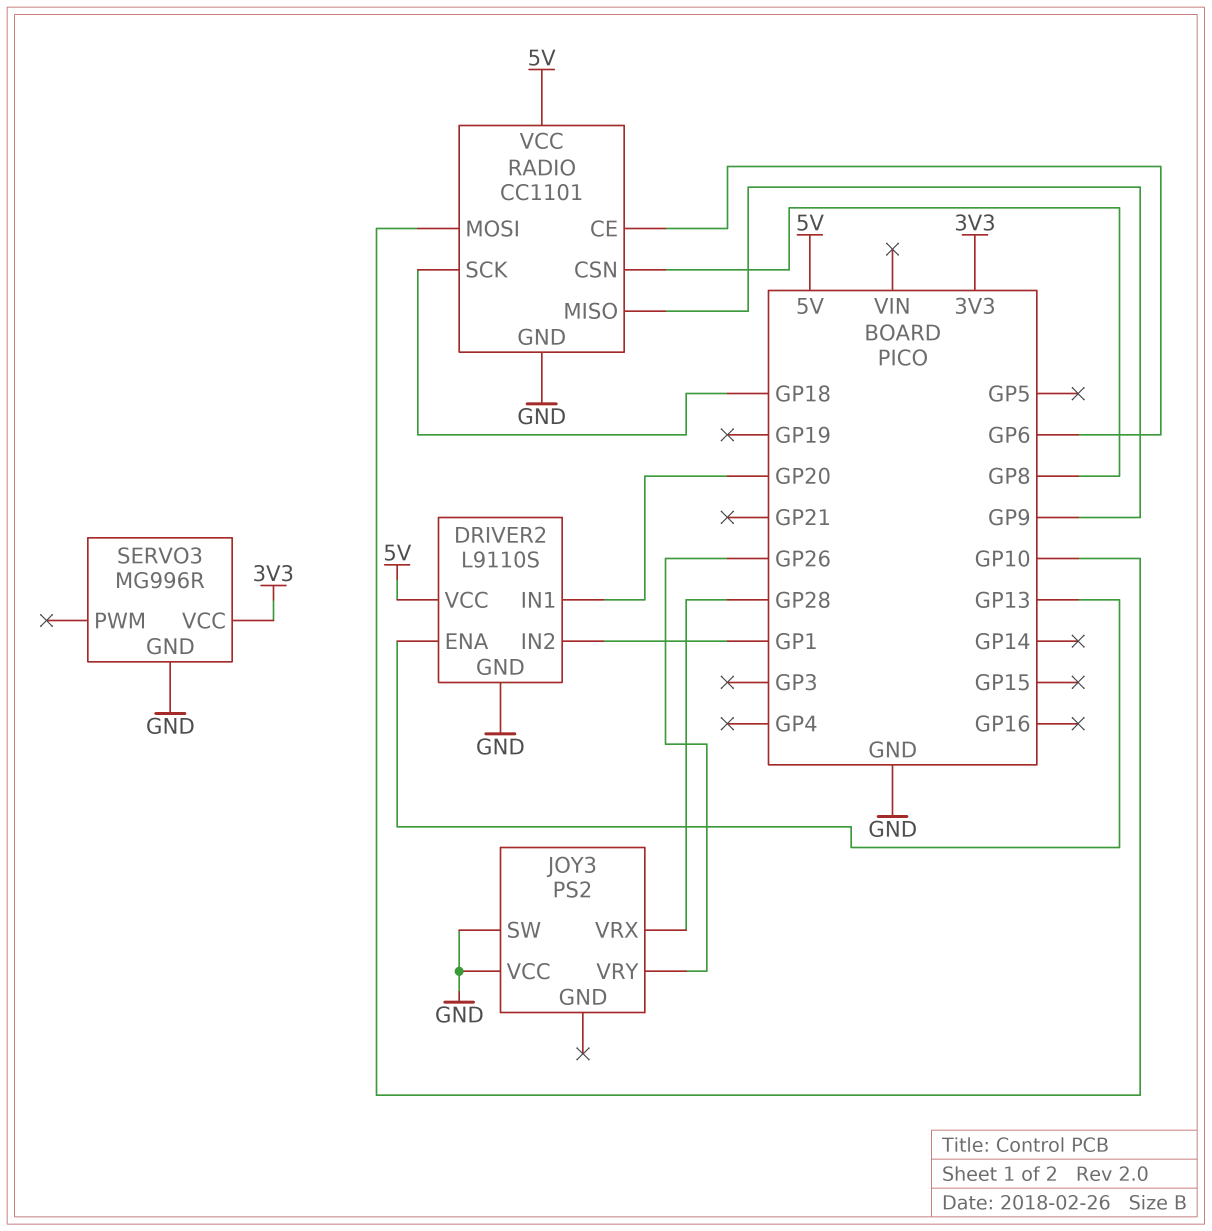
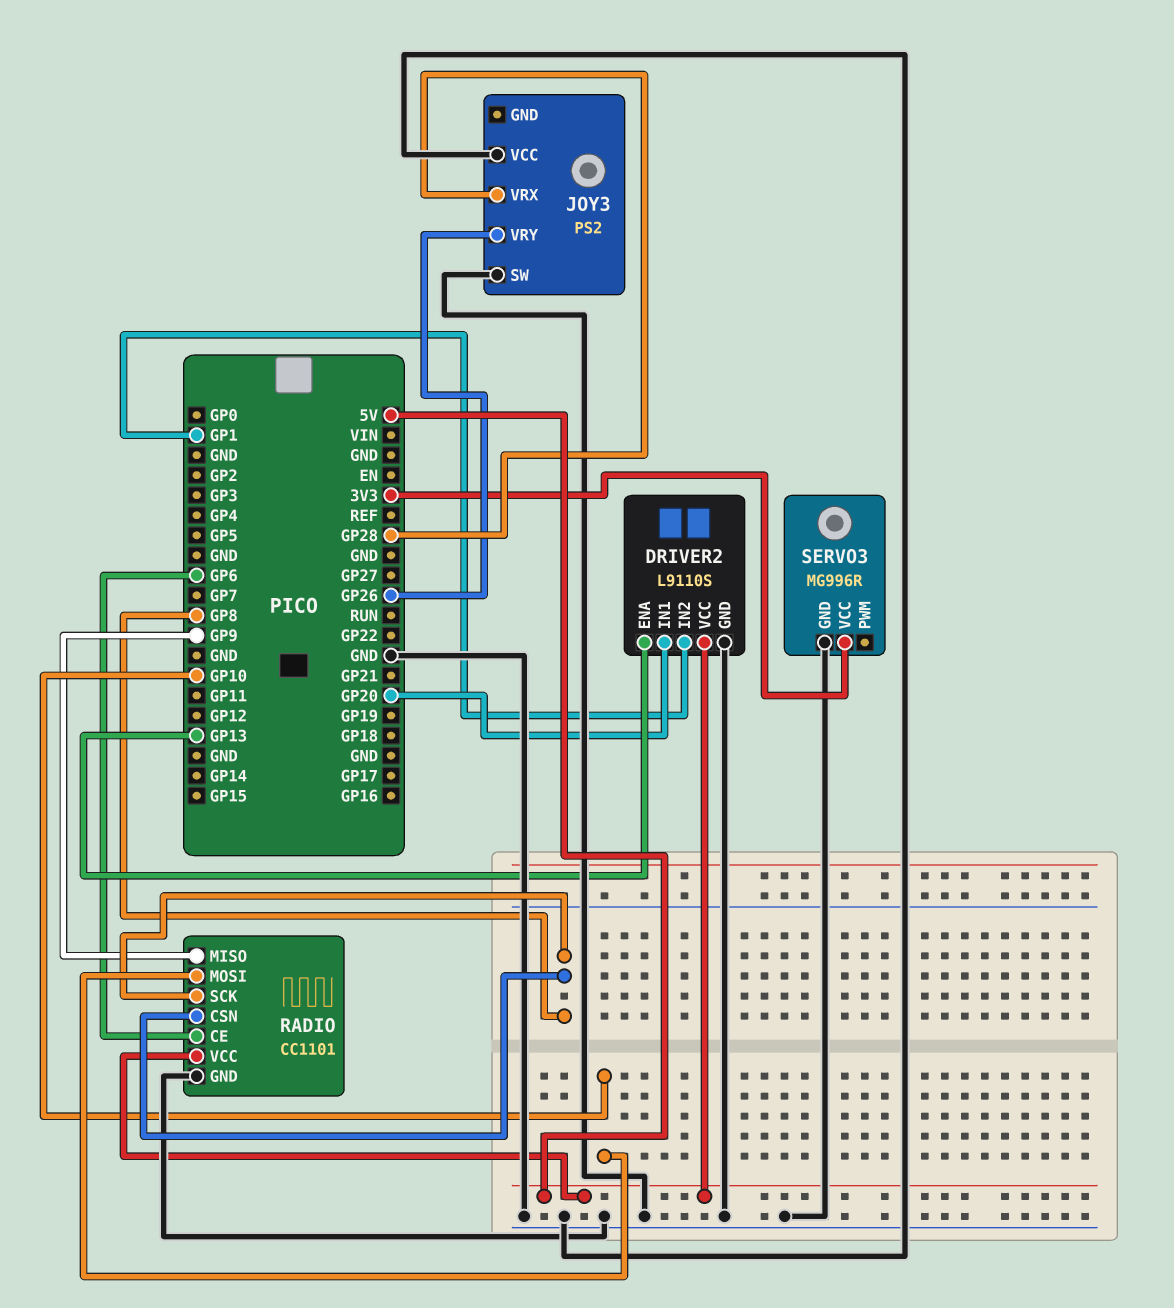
RADIO pin SCK: GP18 -> GP8

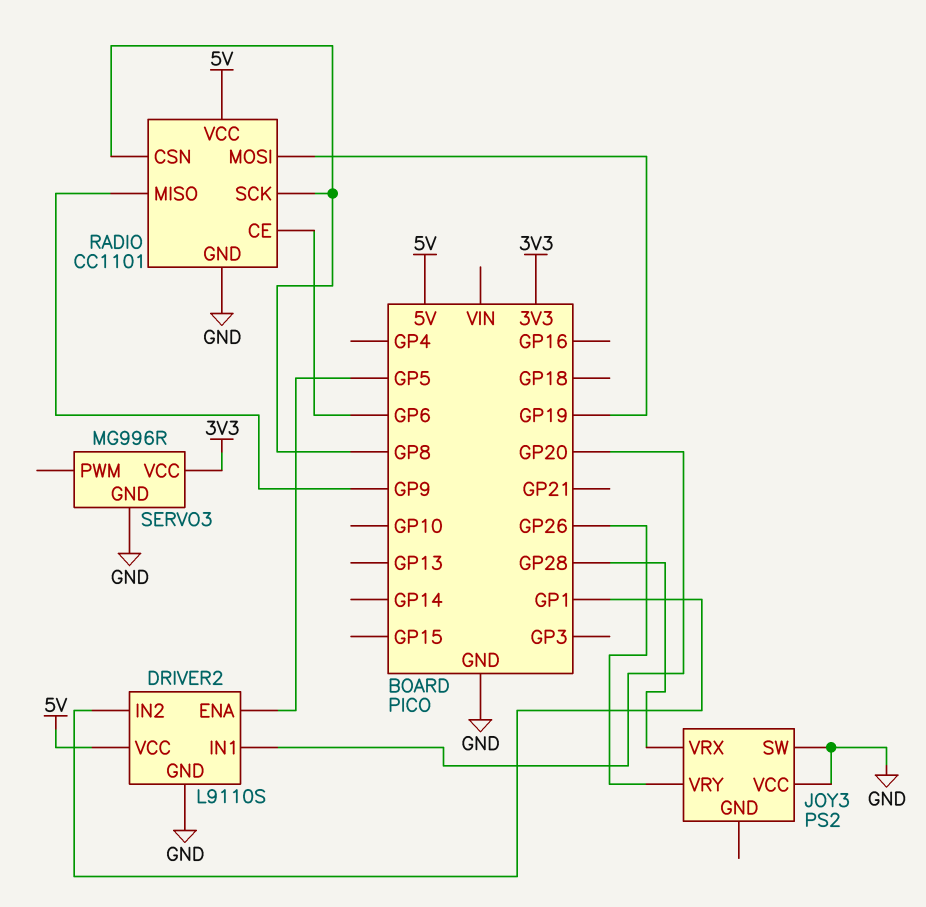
DRIVER2 pin ENA: GP13 -> GP5
RADIO pin MOSI: GP10 -> GP19

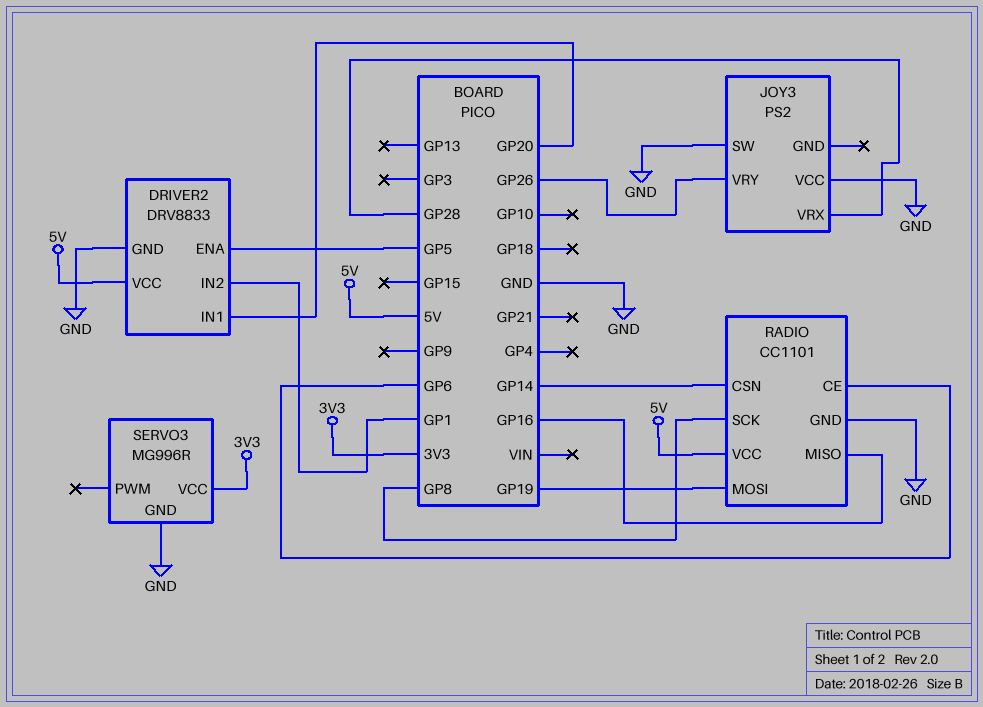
DRIVER2: L9110S -> DRV8833
RADIO pin CSN: GP8 -> GP14
RADIO pin MISO: GP9 -> GP16

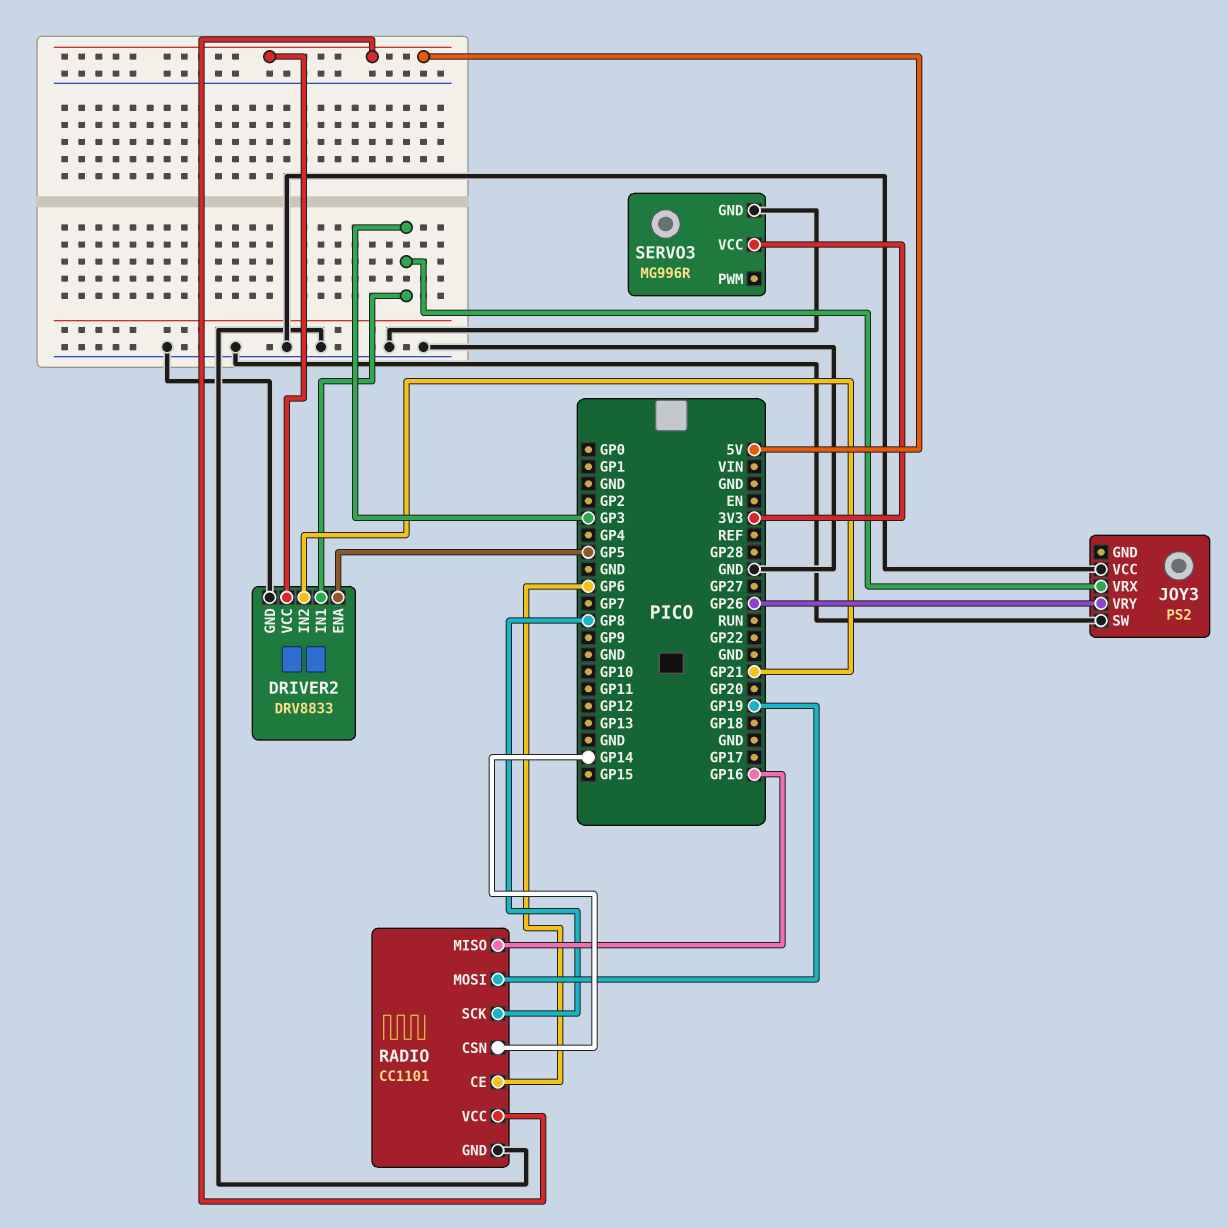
DRIVER2 pin IN1: GP20 -> GP3
DRIVER2 pin IN2: GP1 -> GP21
JOY3 pin VRX: GP28 -> GP3

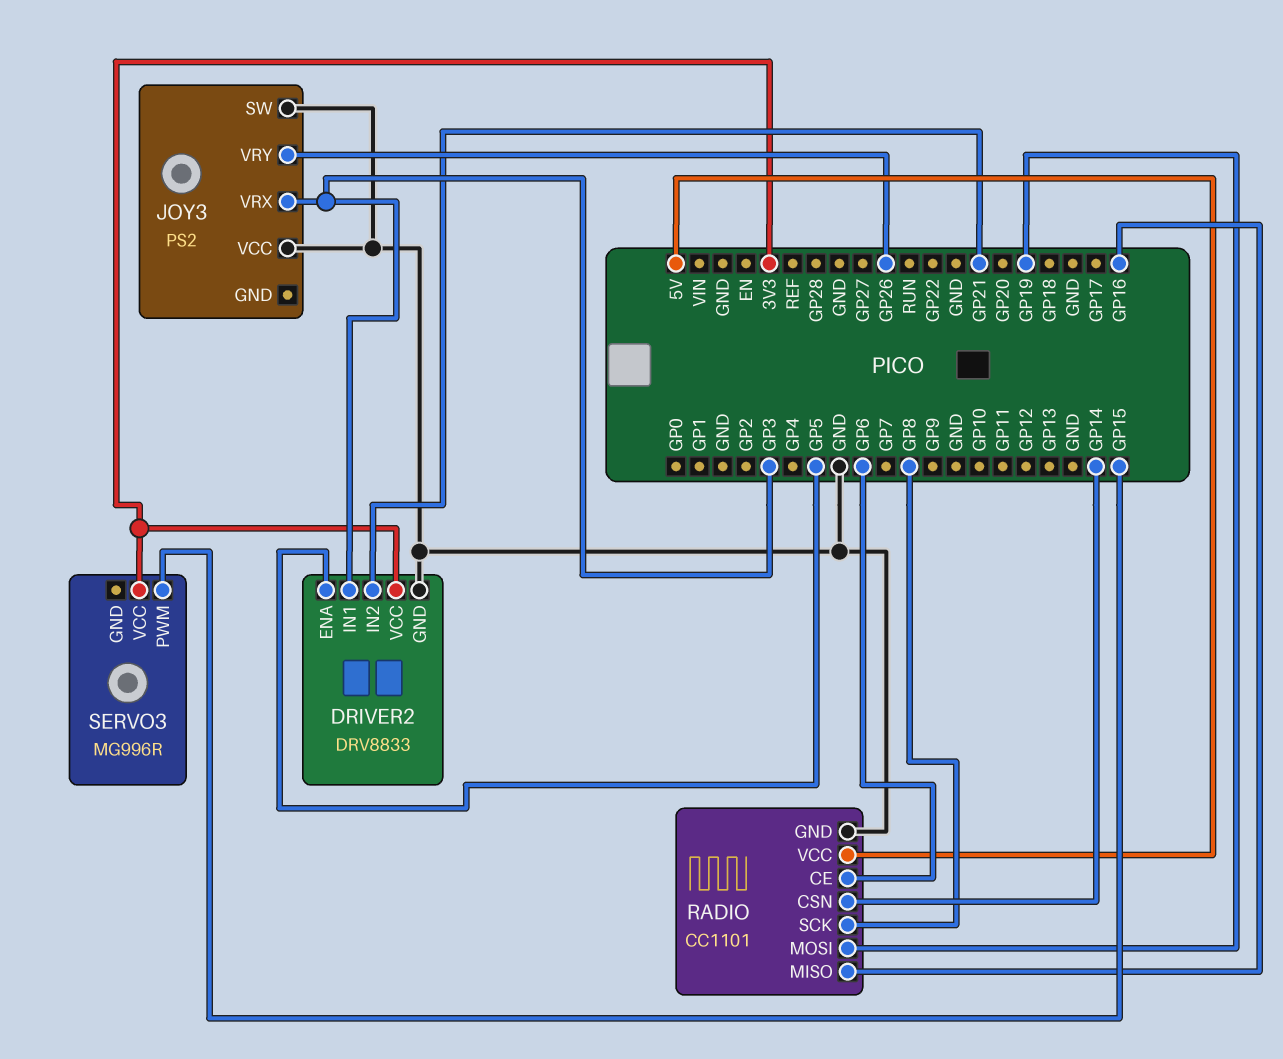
DRIVER2 pin VCC: 5V -> 3V3
SERVO3 pin GND: GND -> none
SERVO3 pin PWM: none -> GP15

